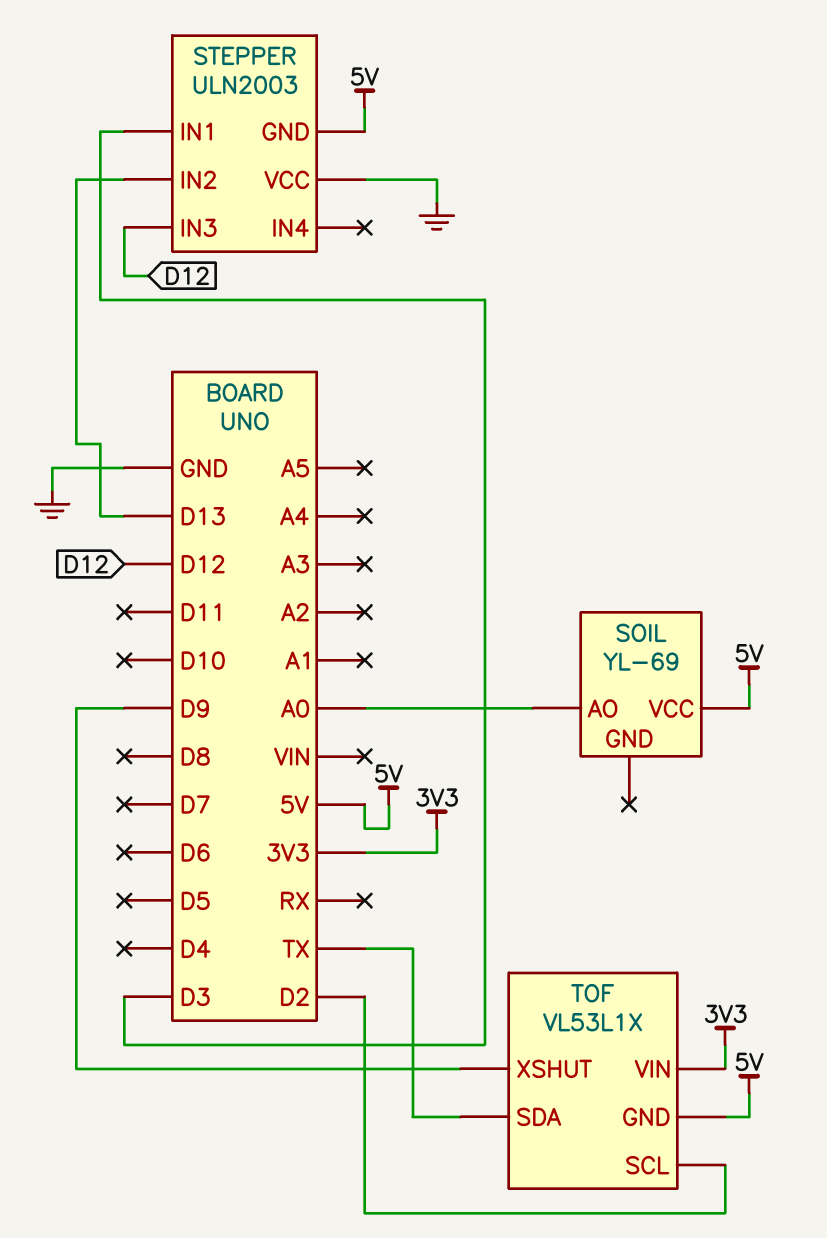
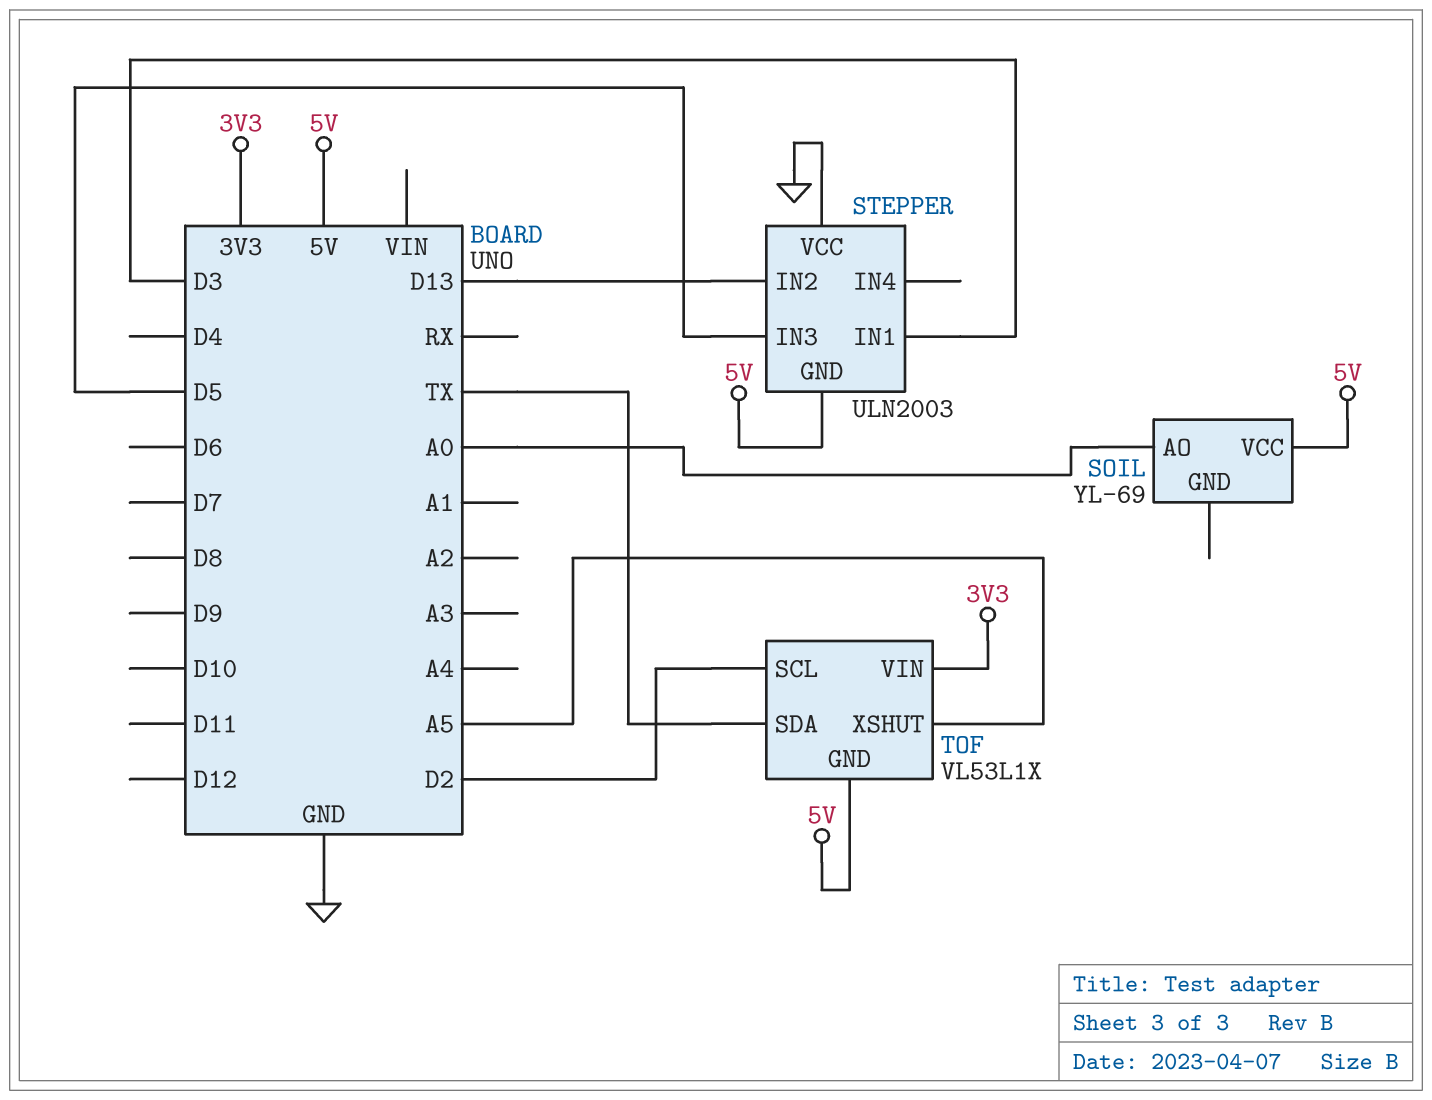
STEPPER pin IN3: D12 -> D5
TOF pin XSHUT: D9 -> A5

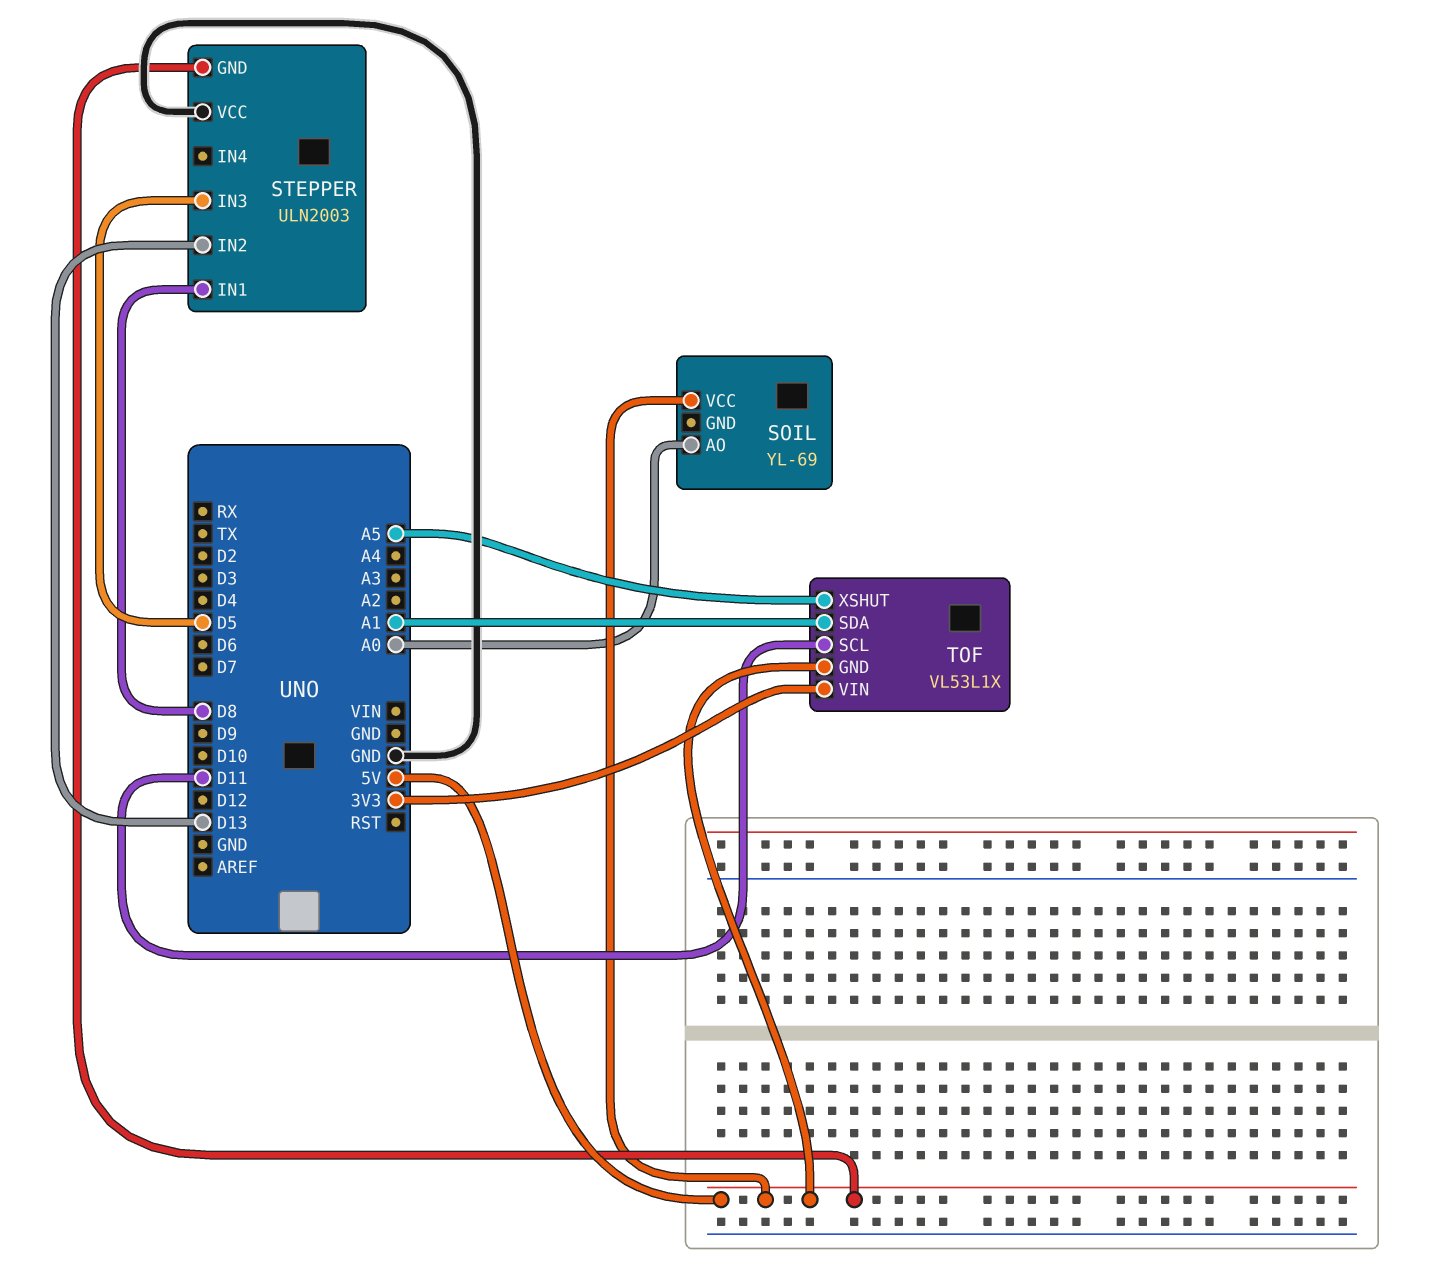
STEPPER pin IN1: D3 -> D8
TOF pin SCL: D2 -> D11
TOF pin SDA: TX -> A1

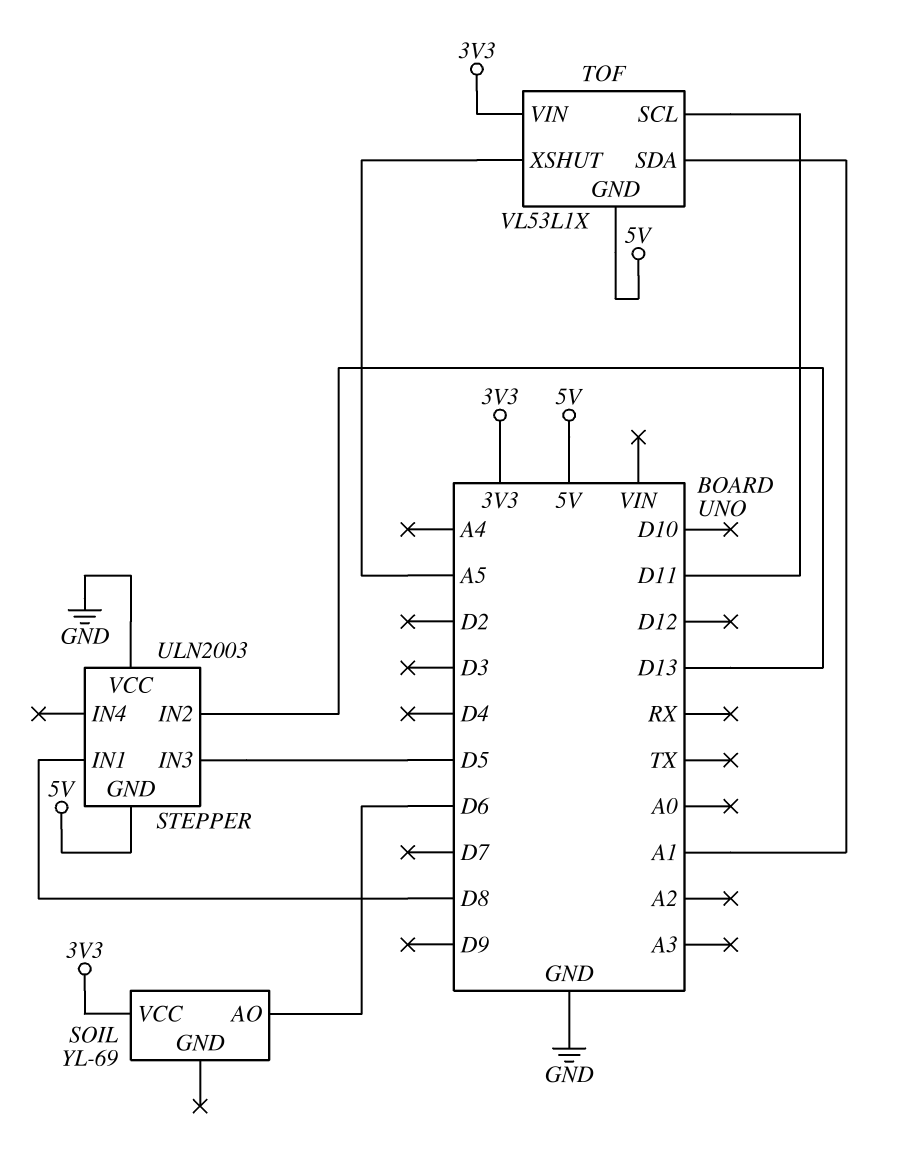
SOIL pin AO: A0 -> D6
SOIL pin VCC: 5V -> 3V3

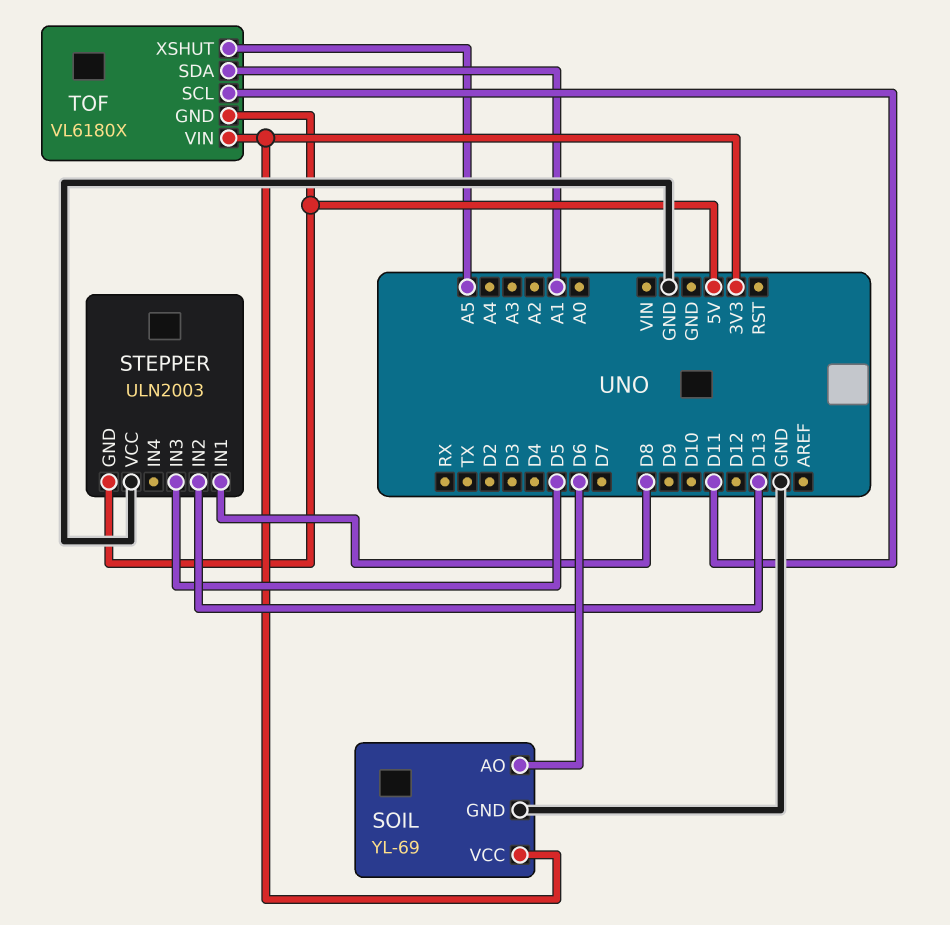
SOIL pin GND: none -> GND
TOF: VL53L1X -> VL6180X

